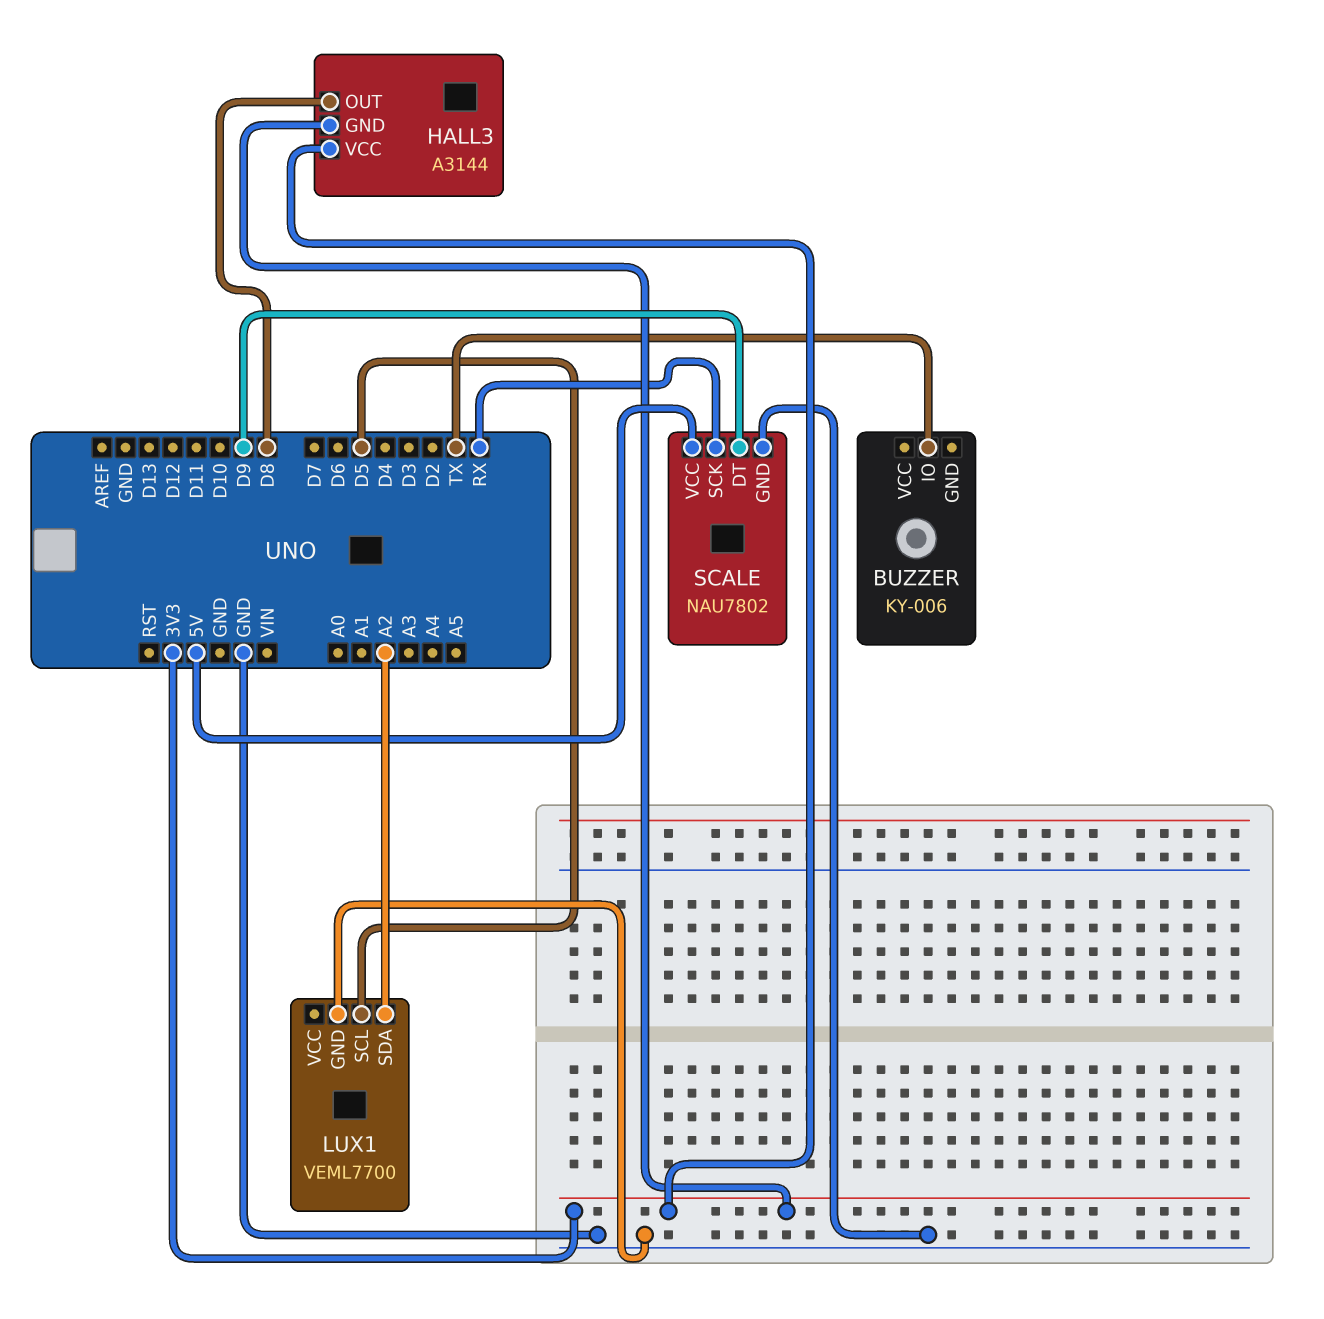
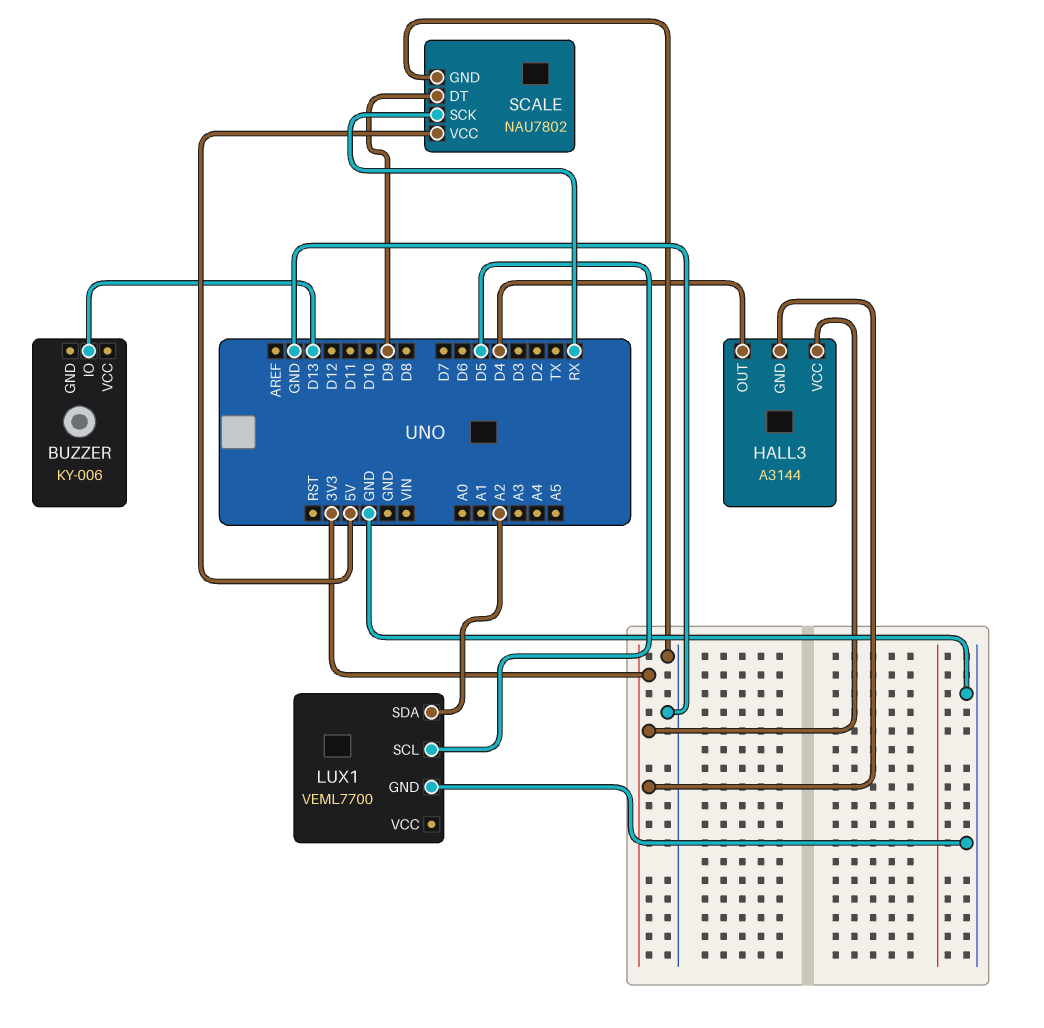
BUZZER pin IO: TX -> D13
HALL3 pin OUT: D8 -> D4

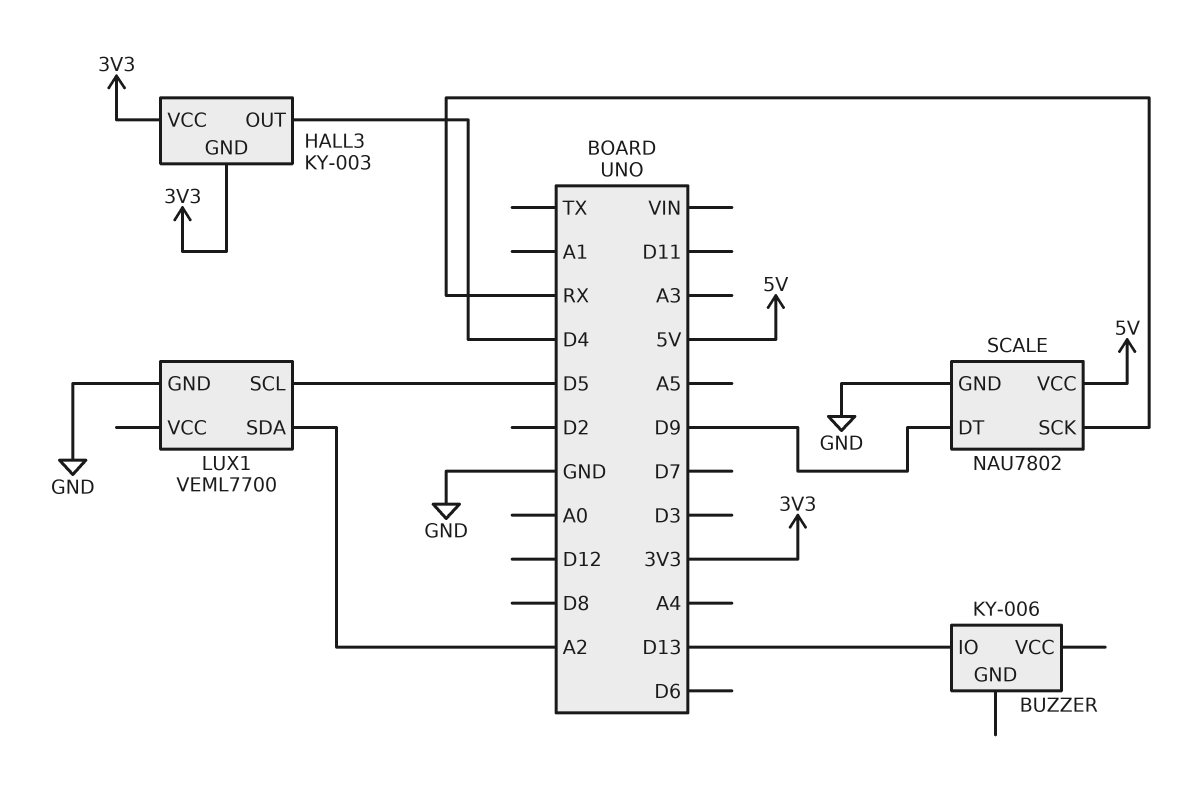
HALL3: A3144 -> KY-003

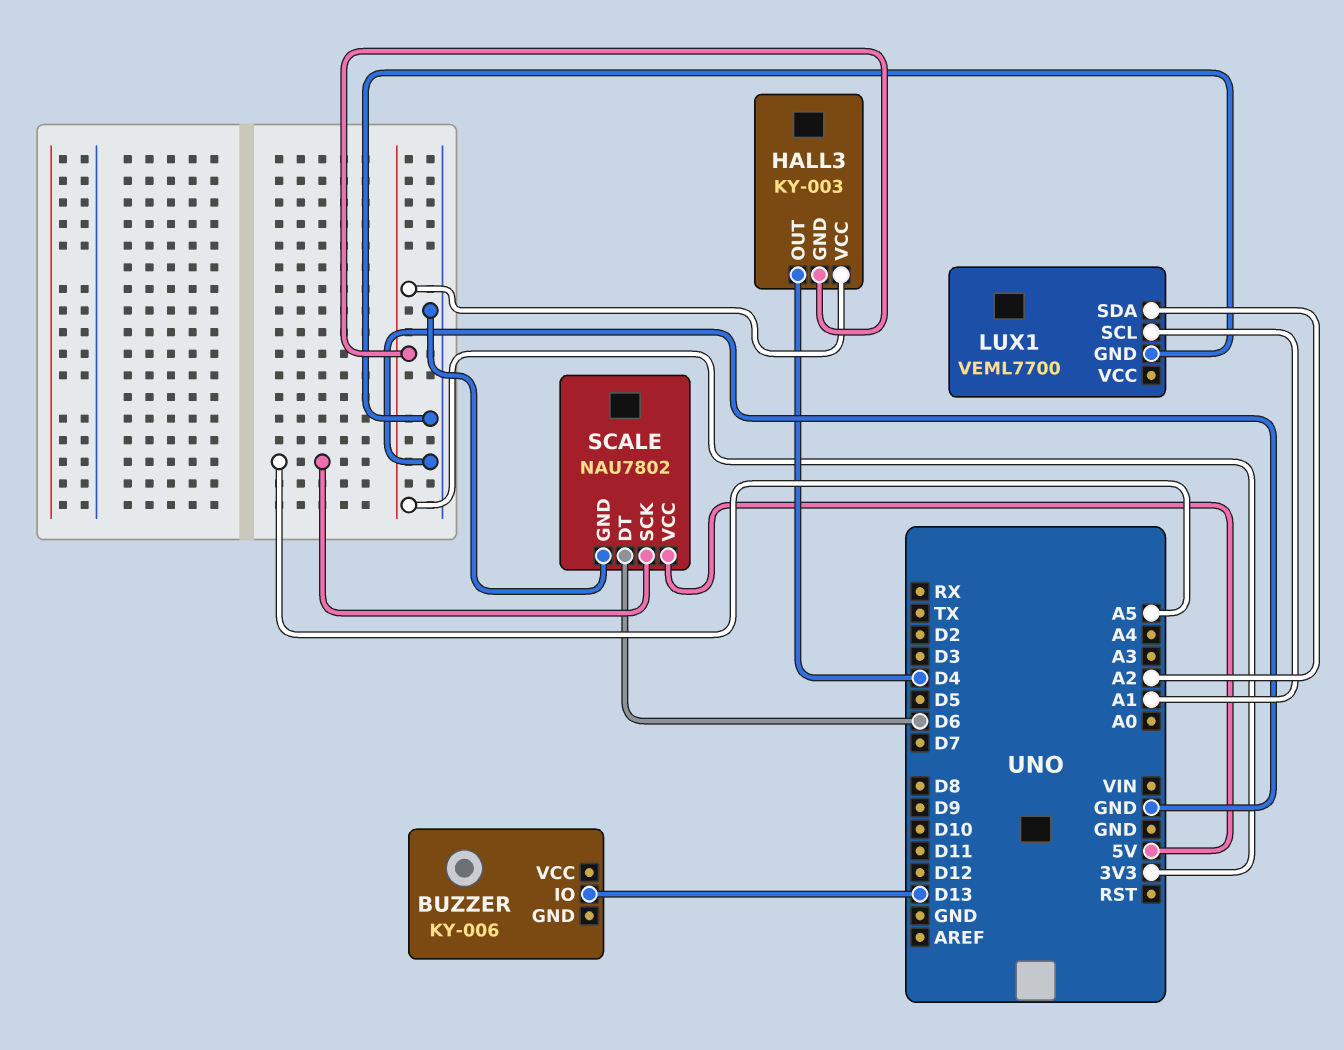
LUX1 pin SCL: D5 -> A1
SCALE pin DT: D9 -> D6
SCALE pin SCK: RX -> A5

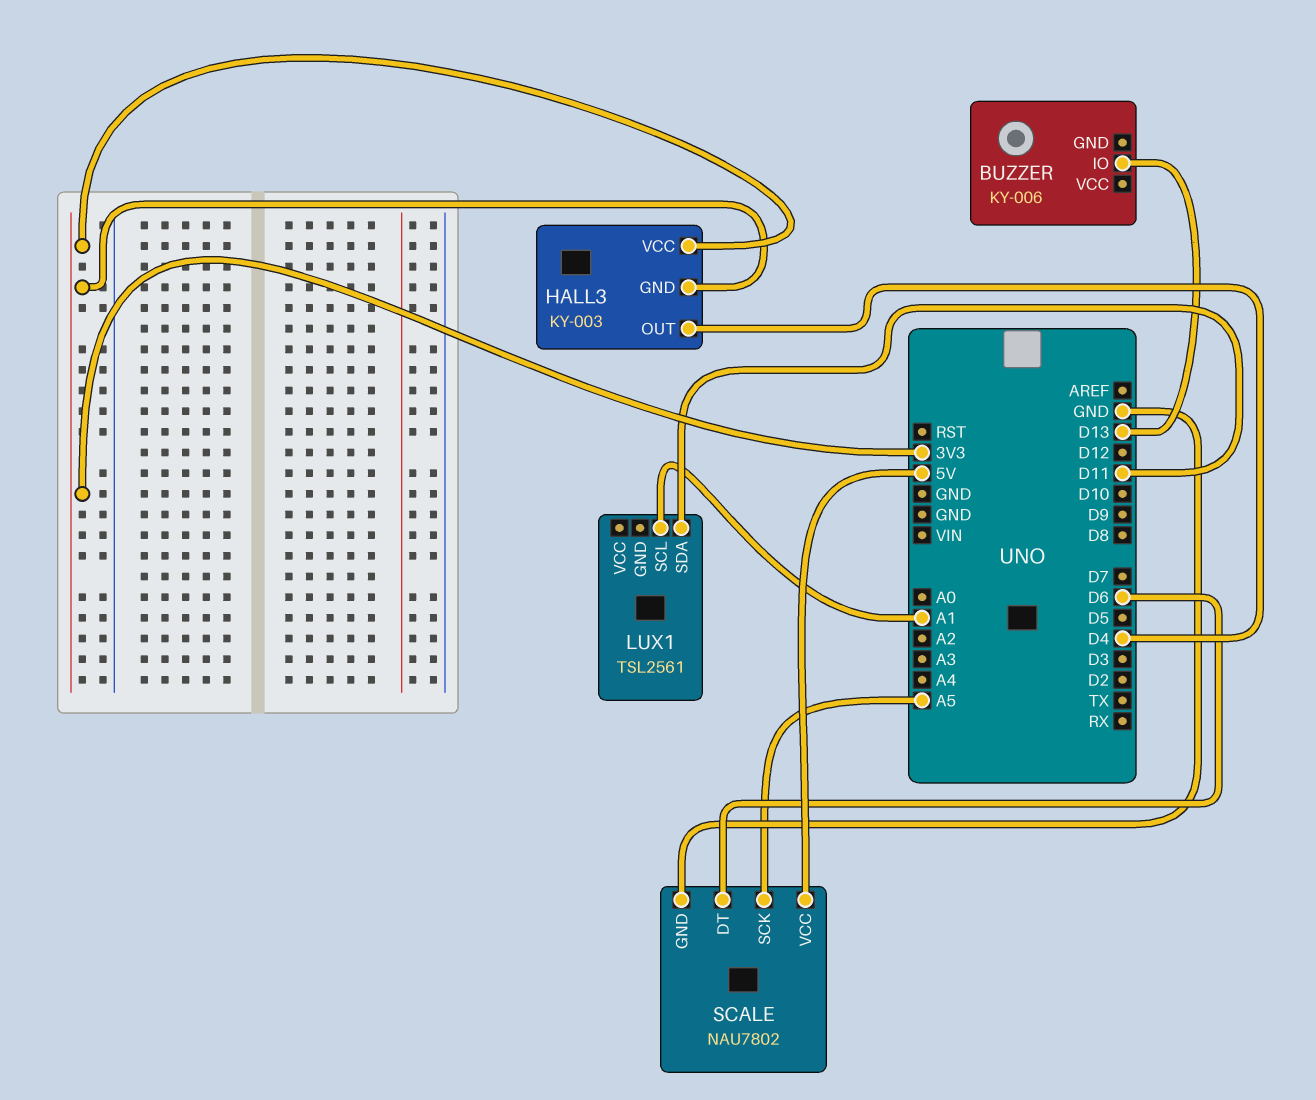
LUX1: VEML7700 -> TSL2561
LUX1 pin GND: GND -> none
LUX1 pin SDA: A2 -> D11

